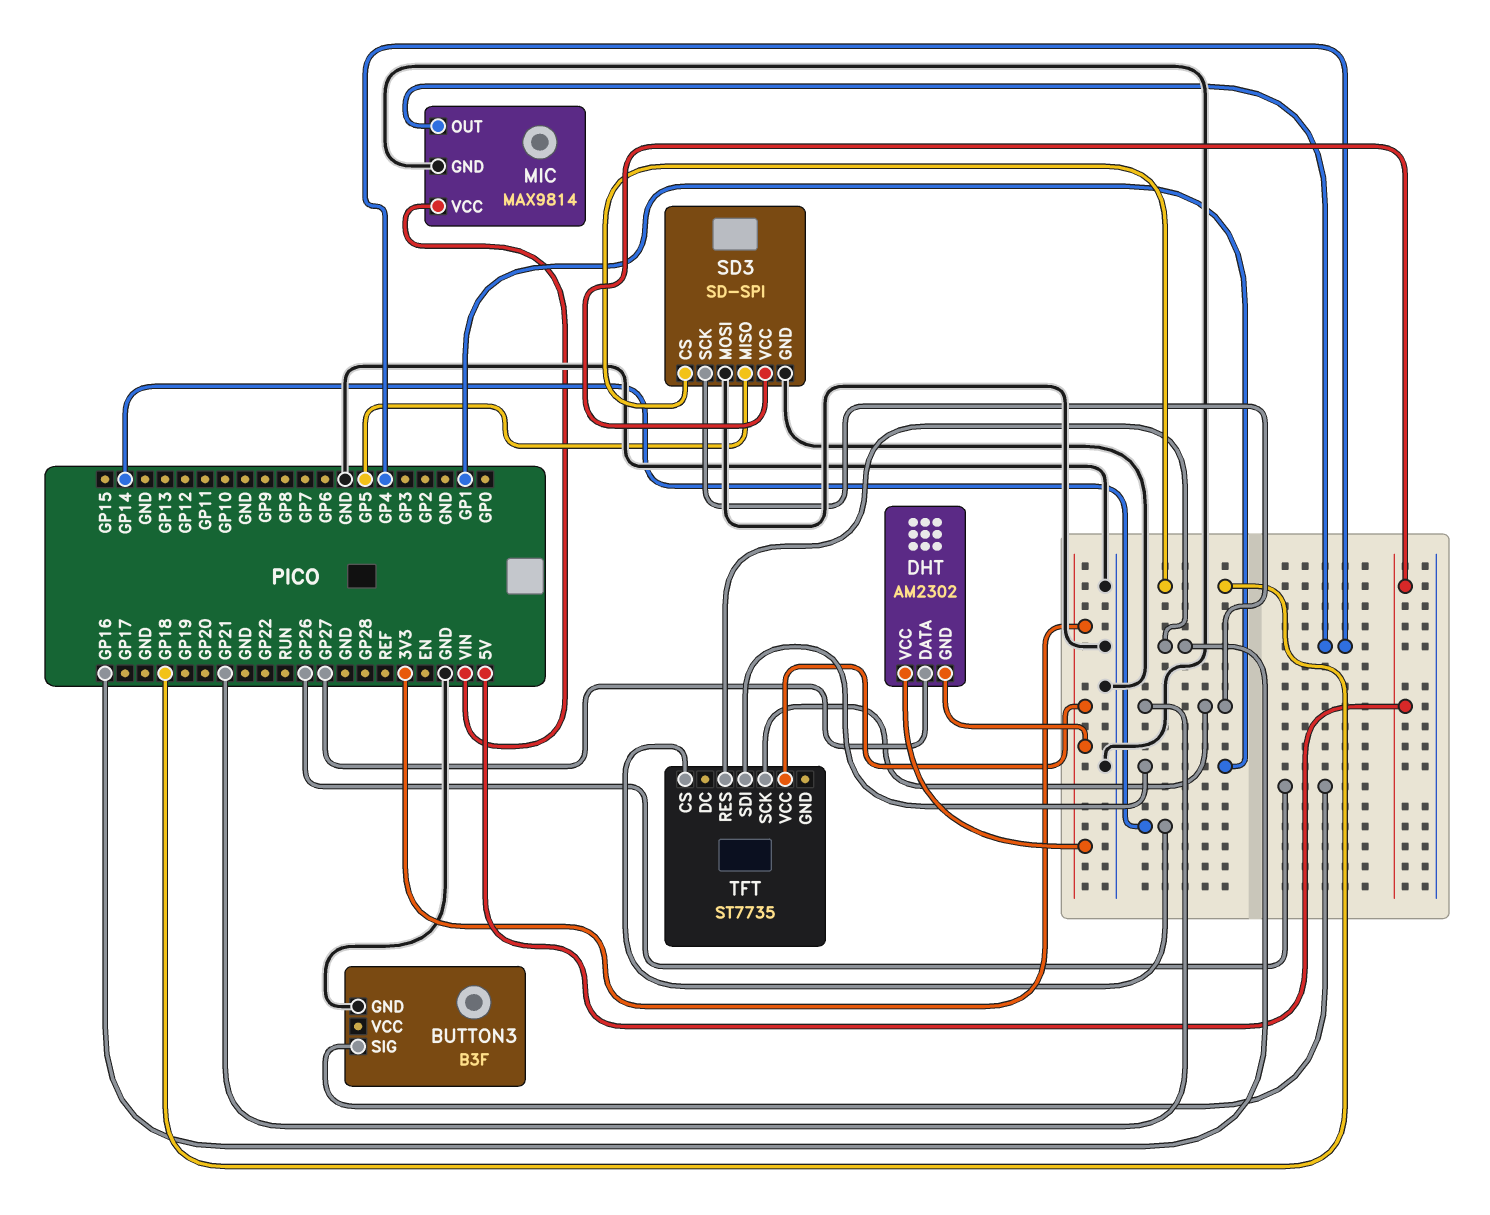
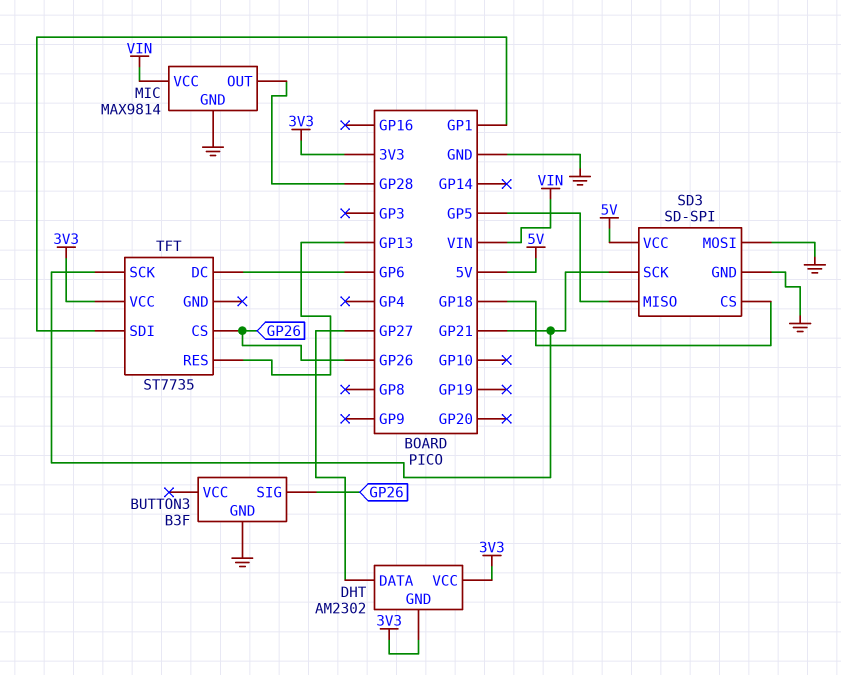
MIC pin OUT: GP4 -> GP28
TFT pin CS: GP14 -> GP26
TFT pin DC: none -> GP6
TFT pin RES: GP16 -> GP13

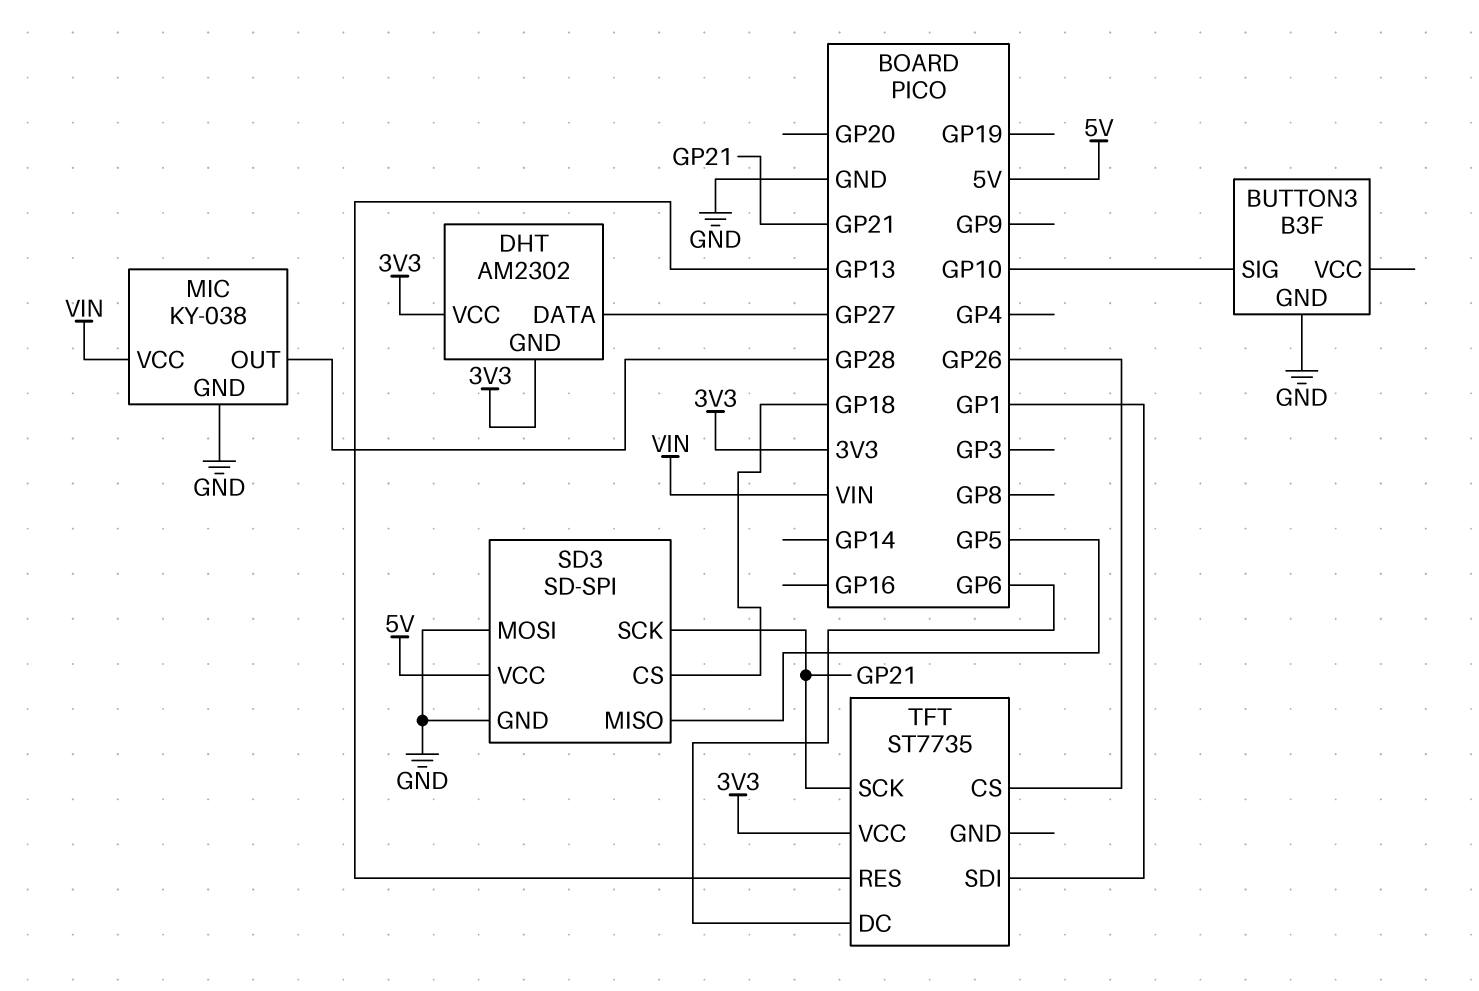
BUTTON3 pin SIG: GP26 -> GP10
MIC: MAX9814 -> KY-038

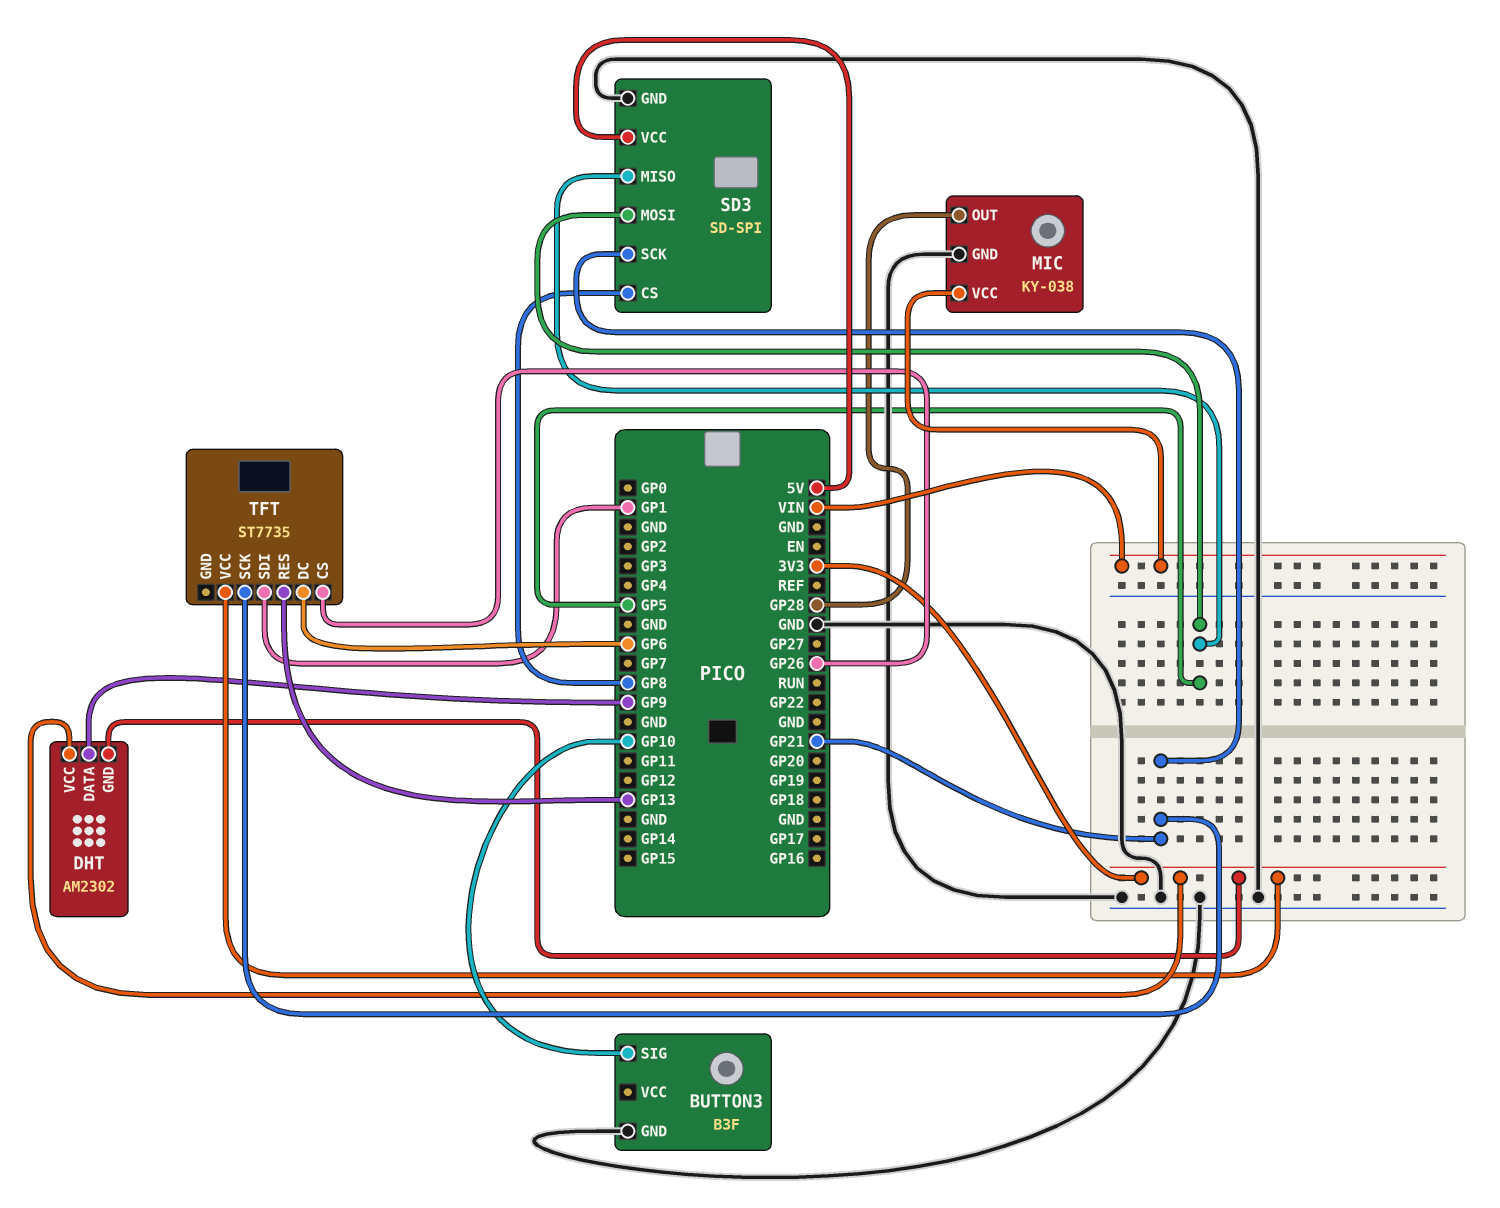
DHT pin DATA: GP27 -> GP9
SD3 pin CS: GP18 -> GP8
SD3 pin MOSI: GND -> GP5

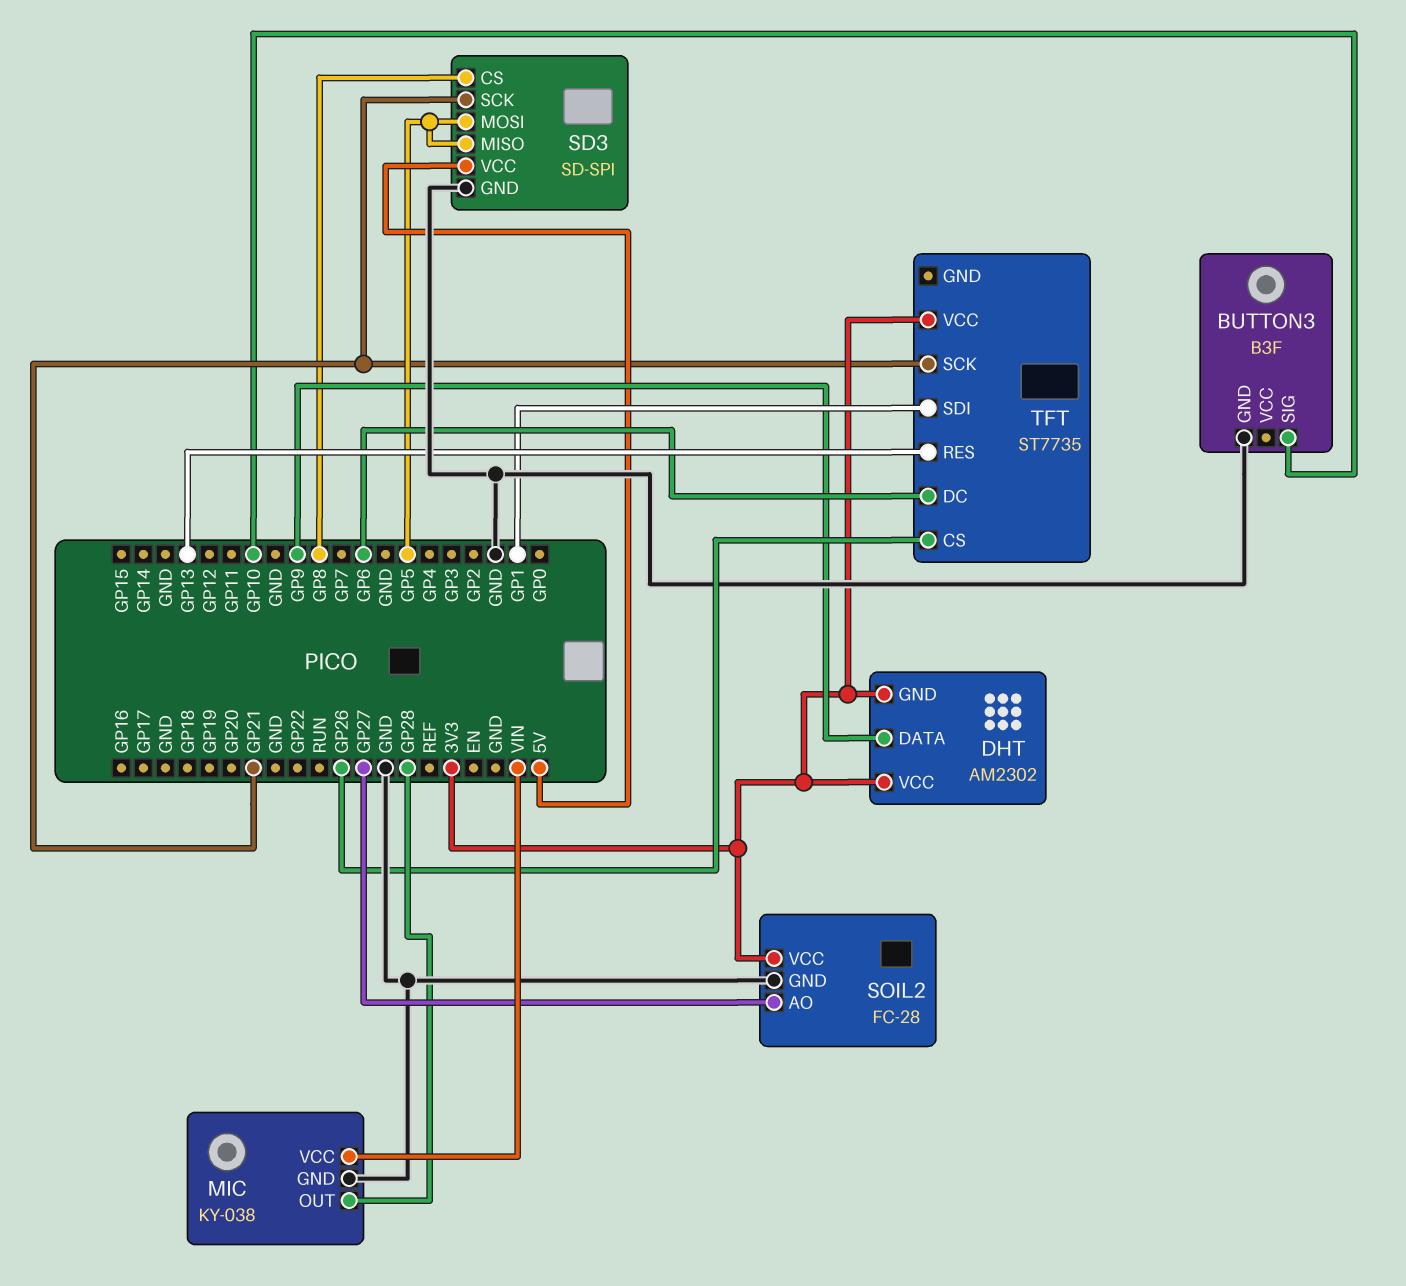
SOIL2: none -> FC-28
SOIL2 pin AO: none -> GP27
SOIL2 pin GND: none -> GND
SOIL2 pin VCC: none -> 3V3

